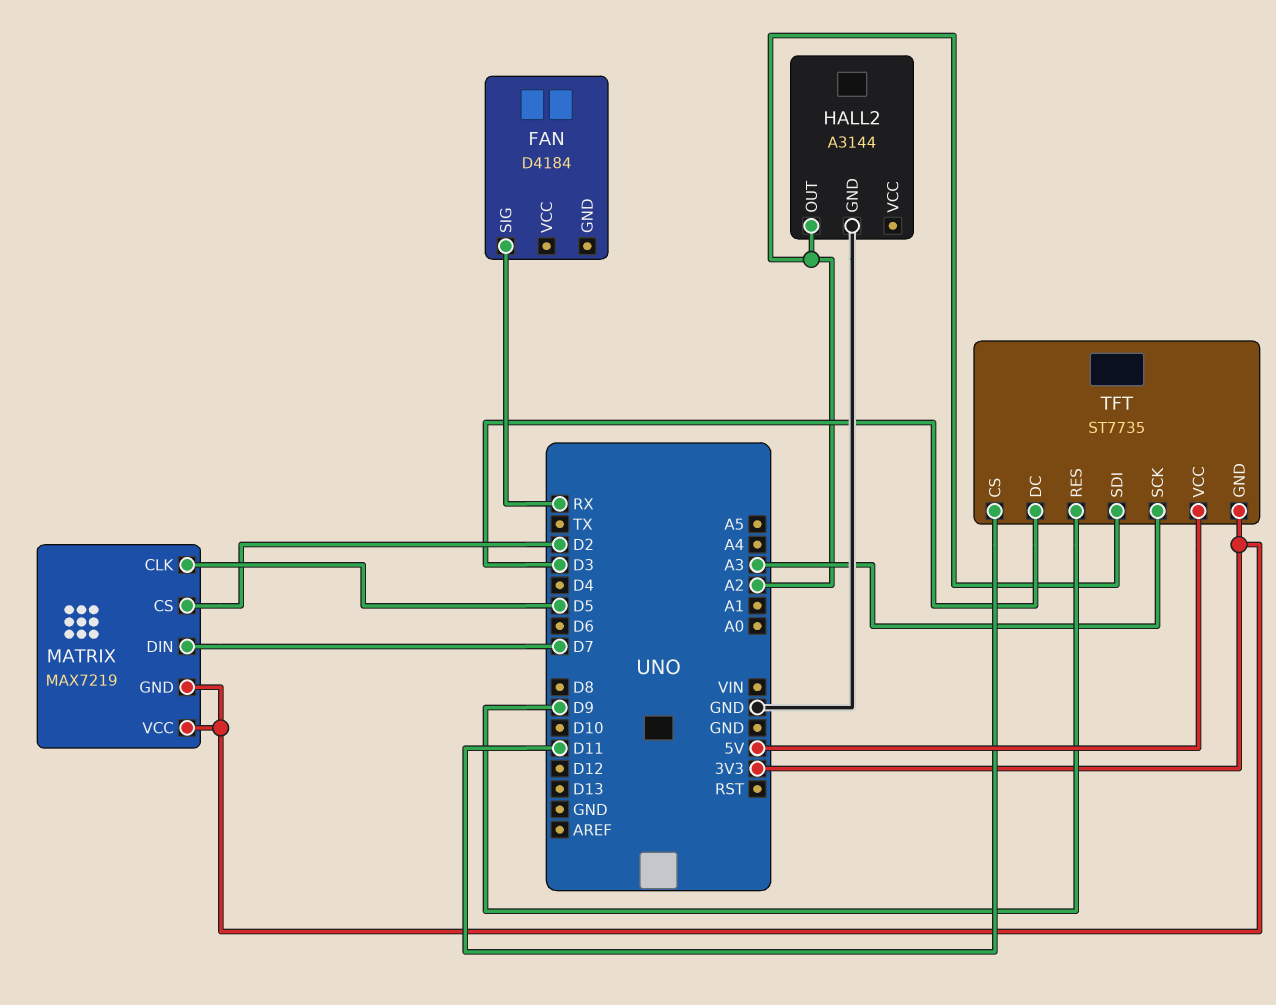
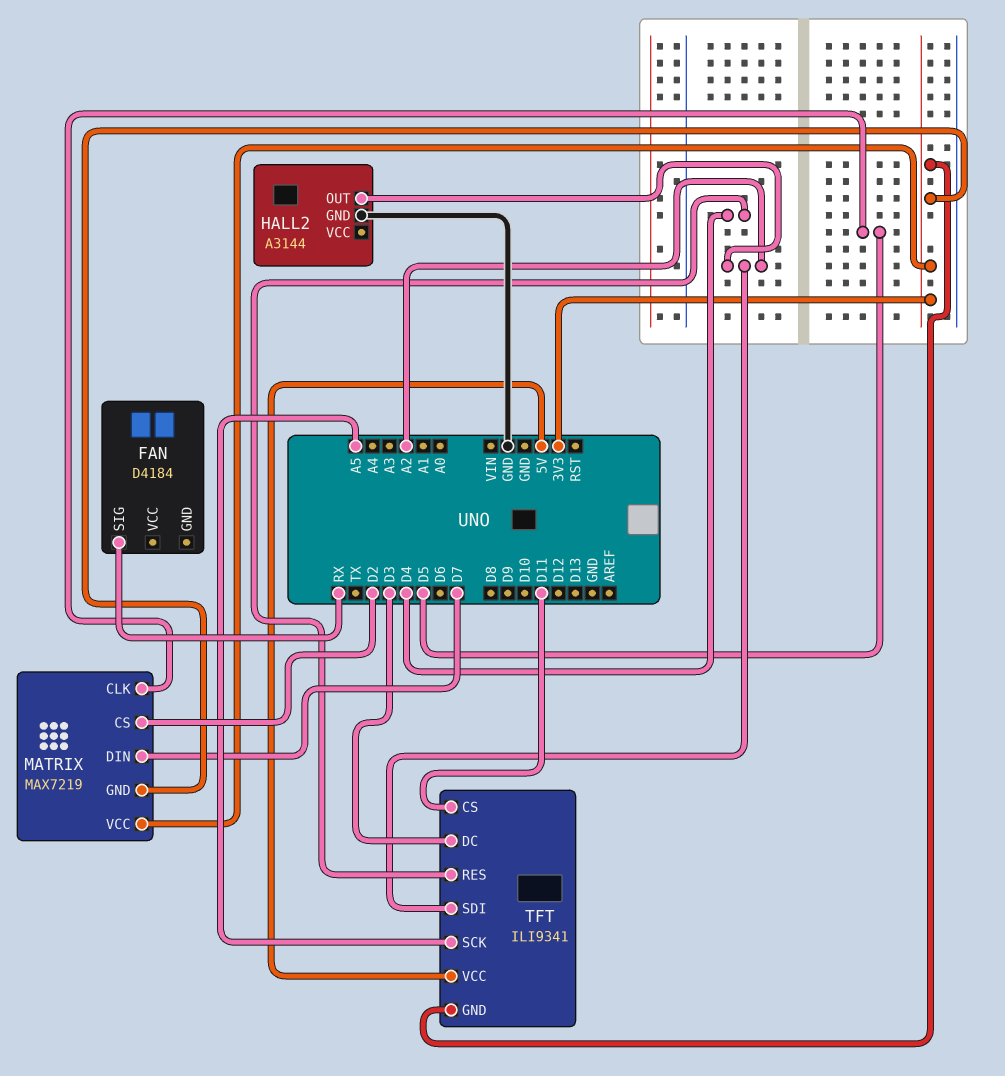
TFT: ST7735 -> ILI9341
TFT pin RES: D9 -> D4
TFT pin SCK: A3 -> A5

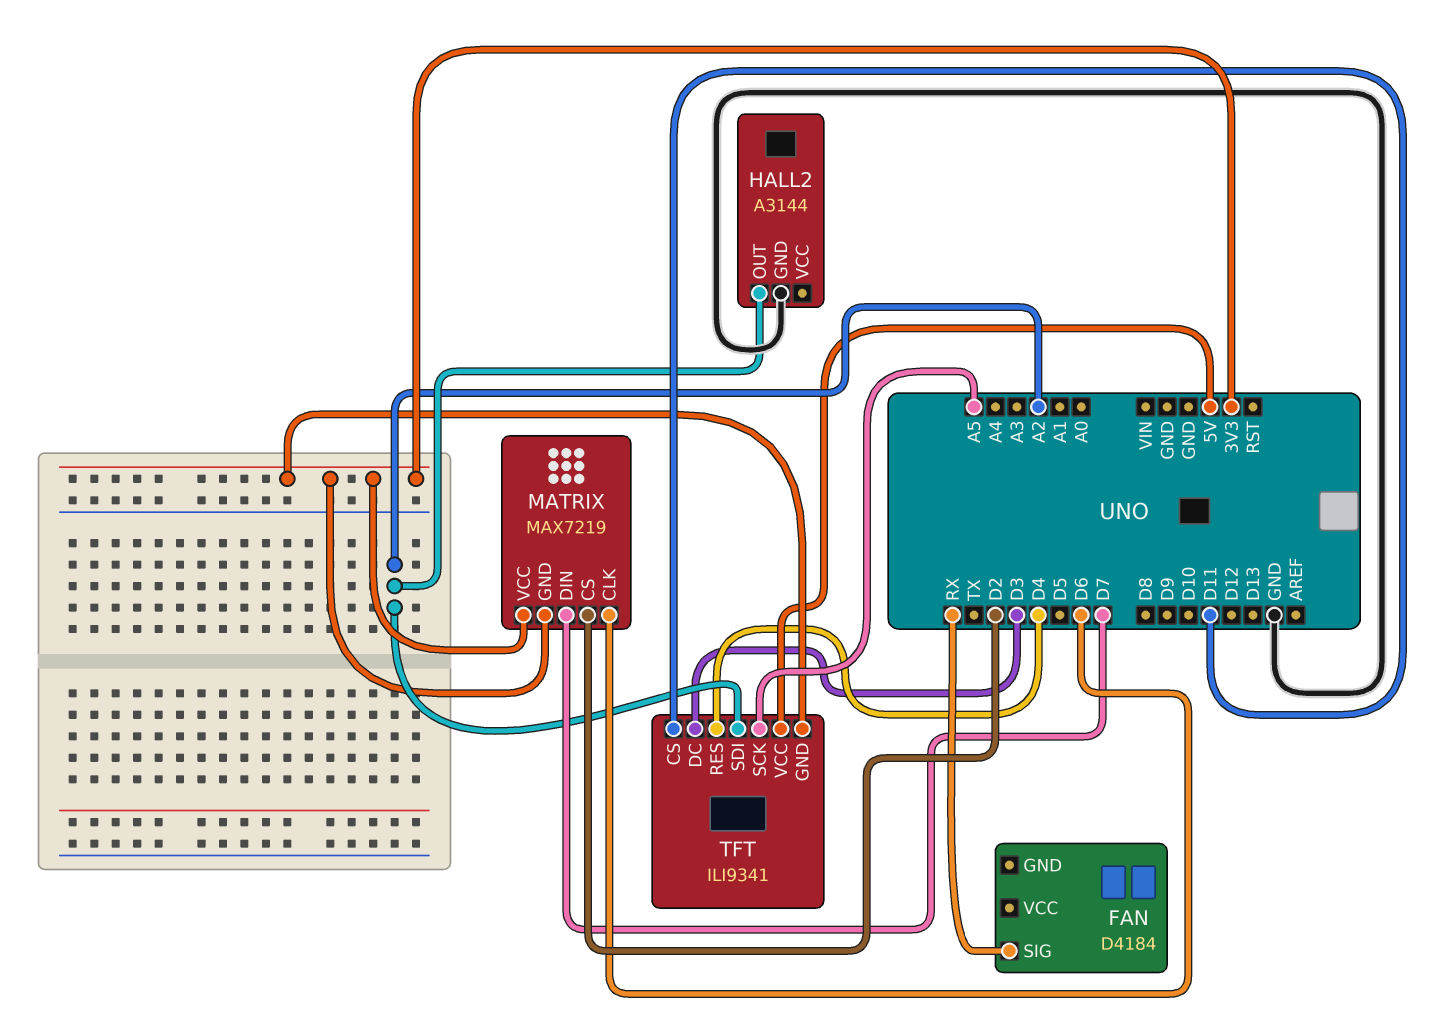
MATRIX pin CLK: D5 -> D6

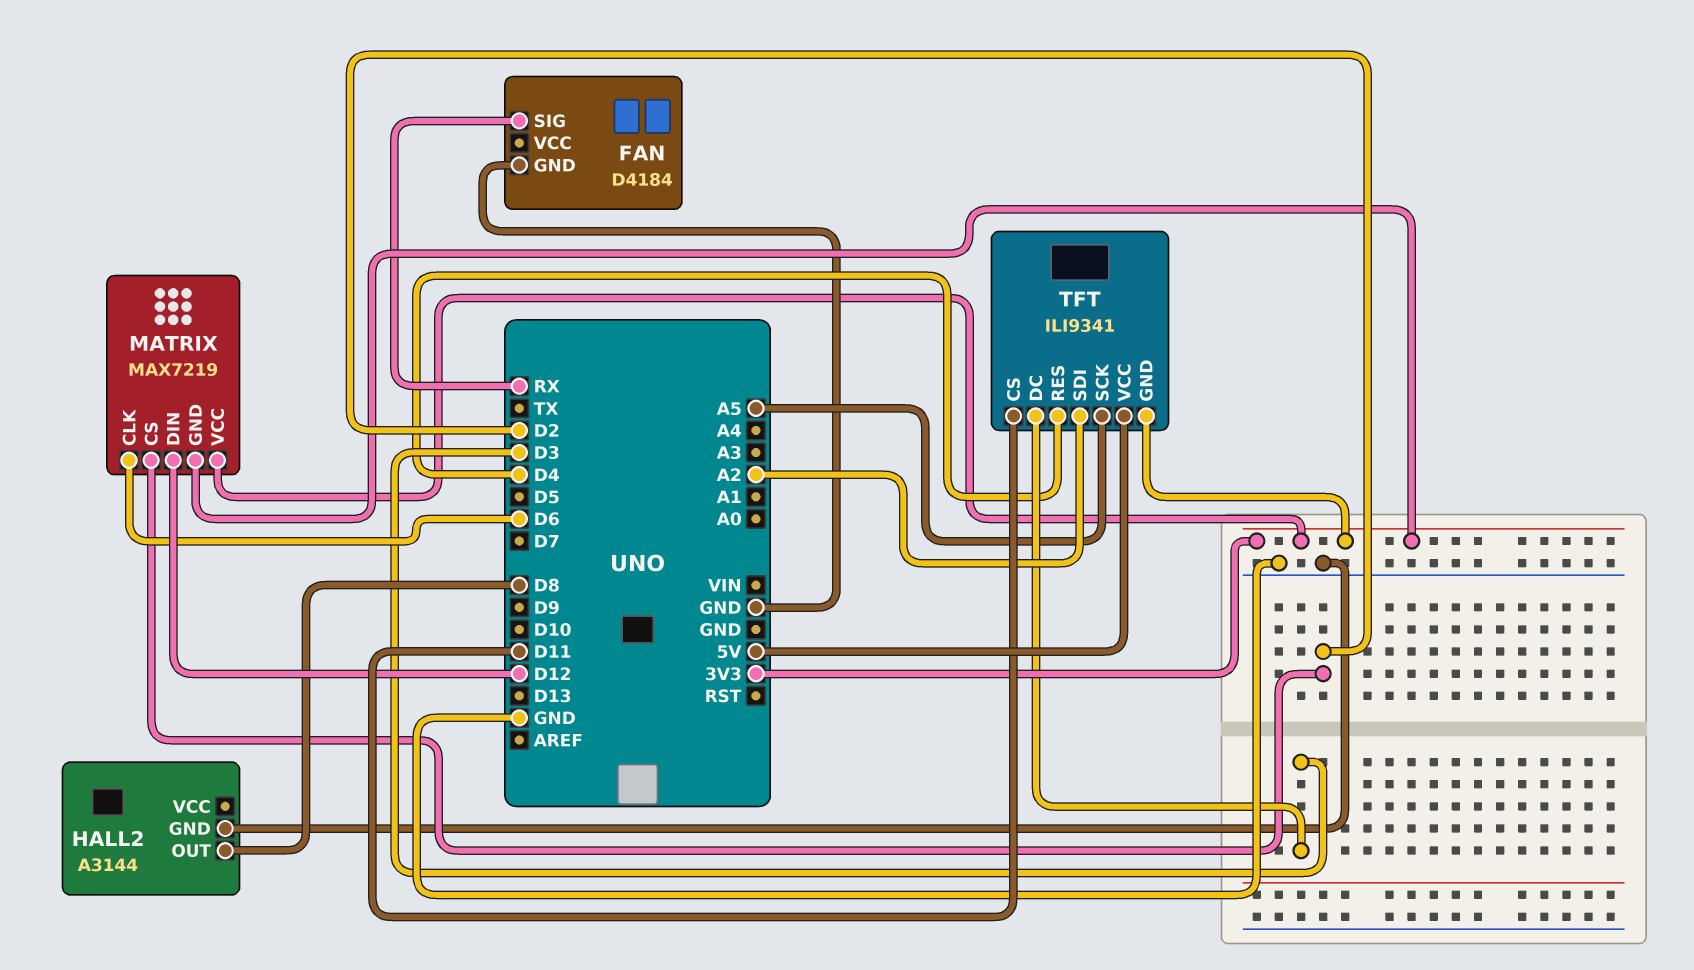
FAN pin GND: none -> GND
HALL2 pin OUT: A2 -> D8
MATRIX pin DIN: D7 -> D12

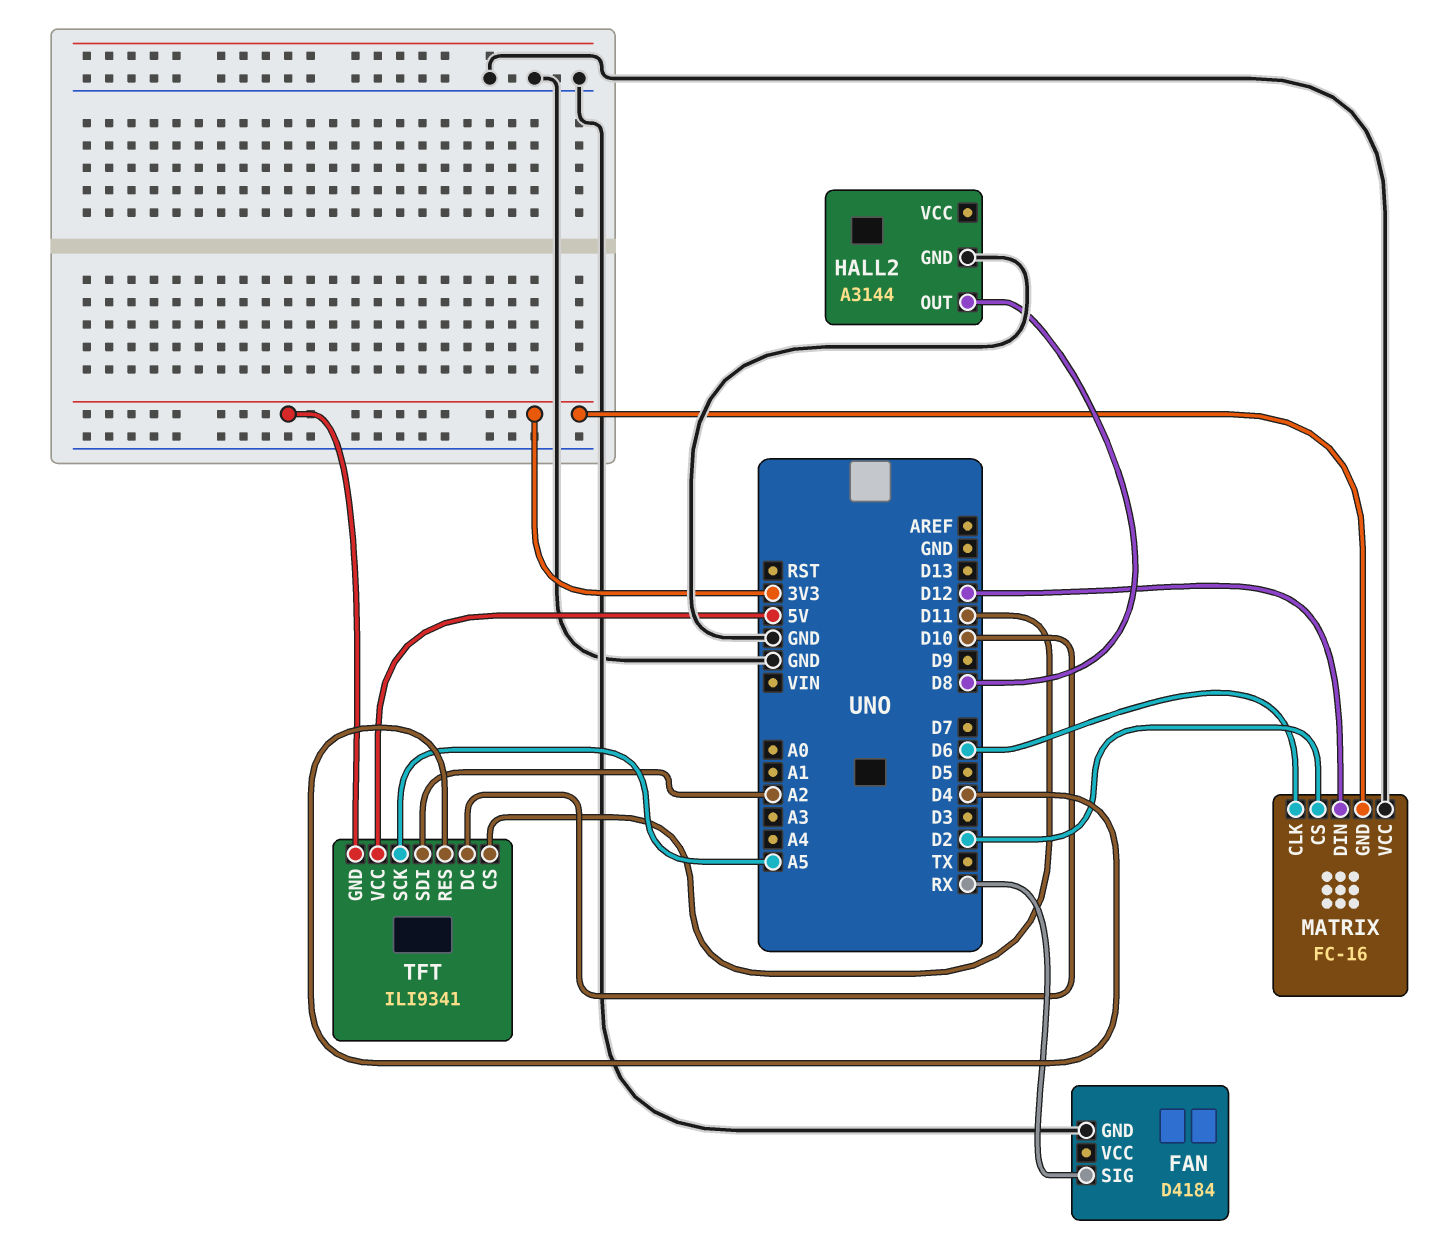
MATRIX: MAX7219 -> FC-16
MATRIX pin VCC: 3V3 -> GND
TFT pin DC: D3 -> D10

